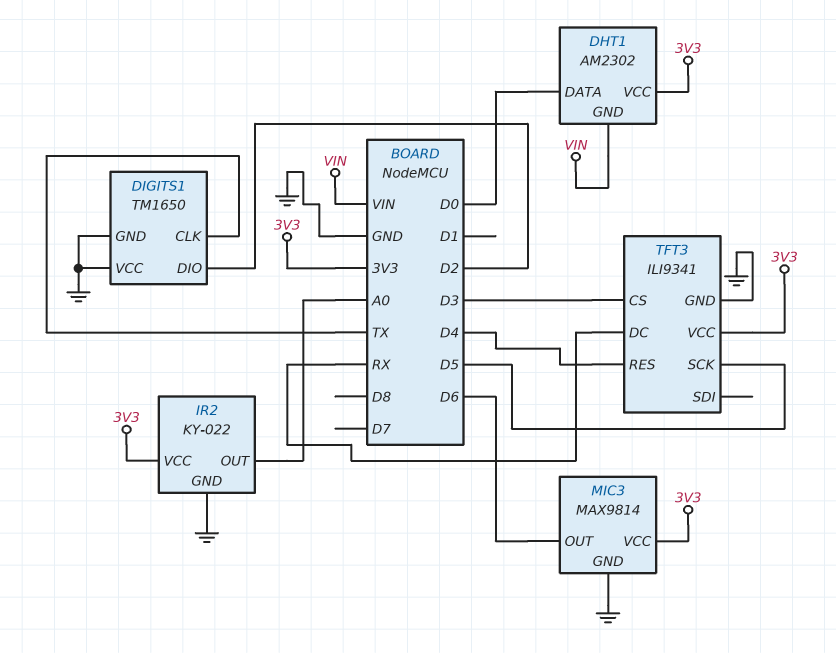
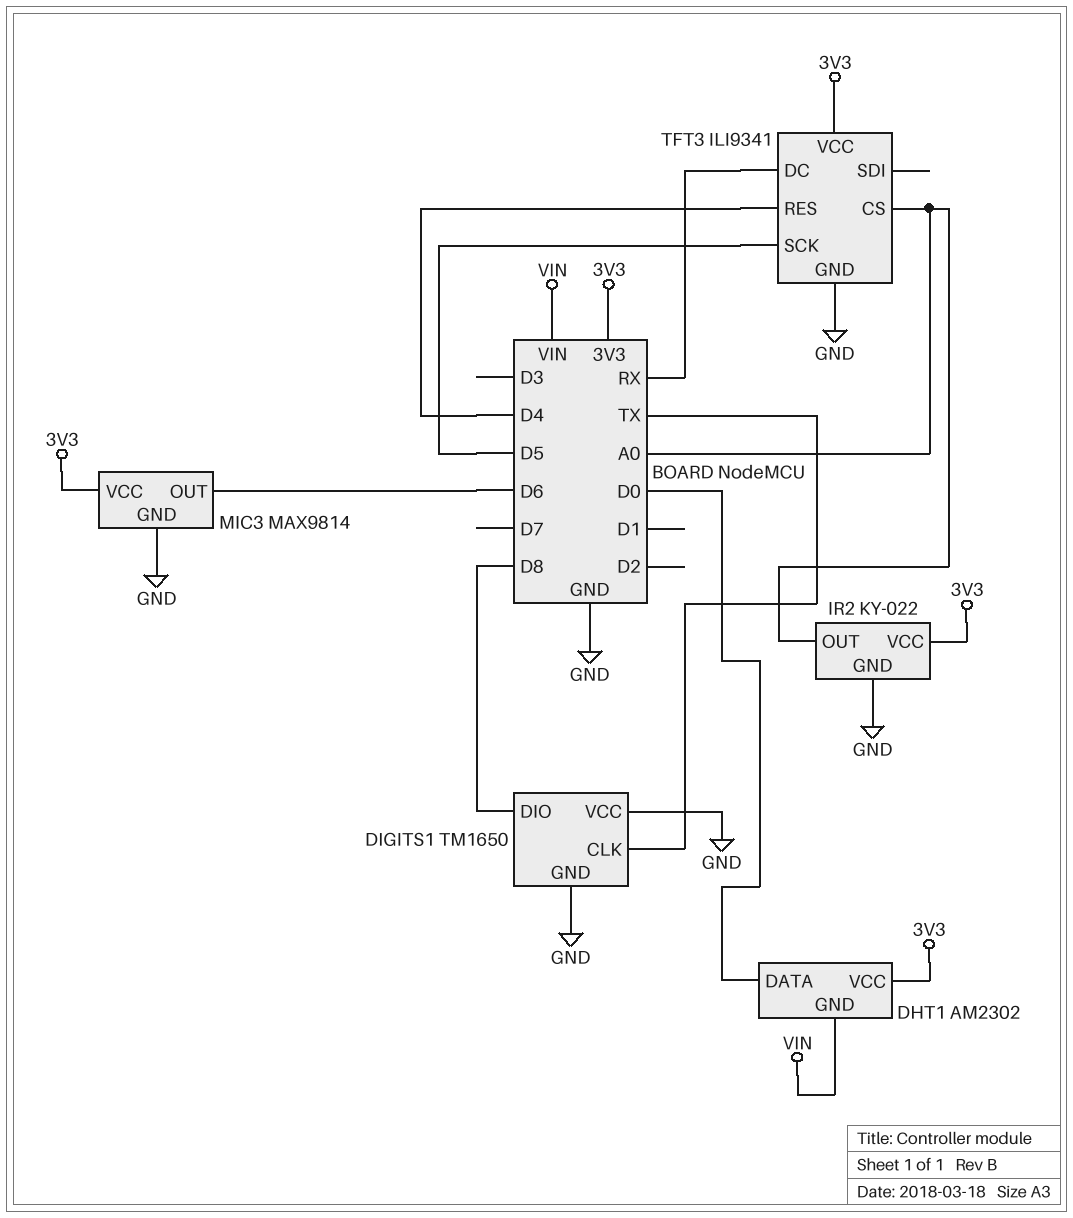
DIGITS1 pin DIO: D2 -> D8
TFT3 pin CS: D3 -> A0

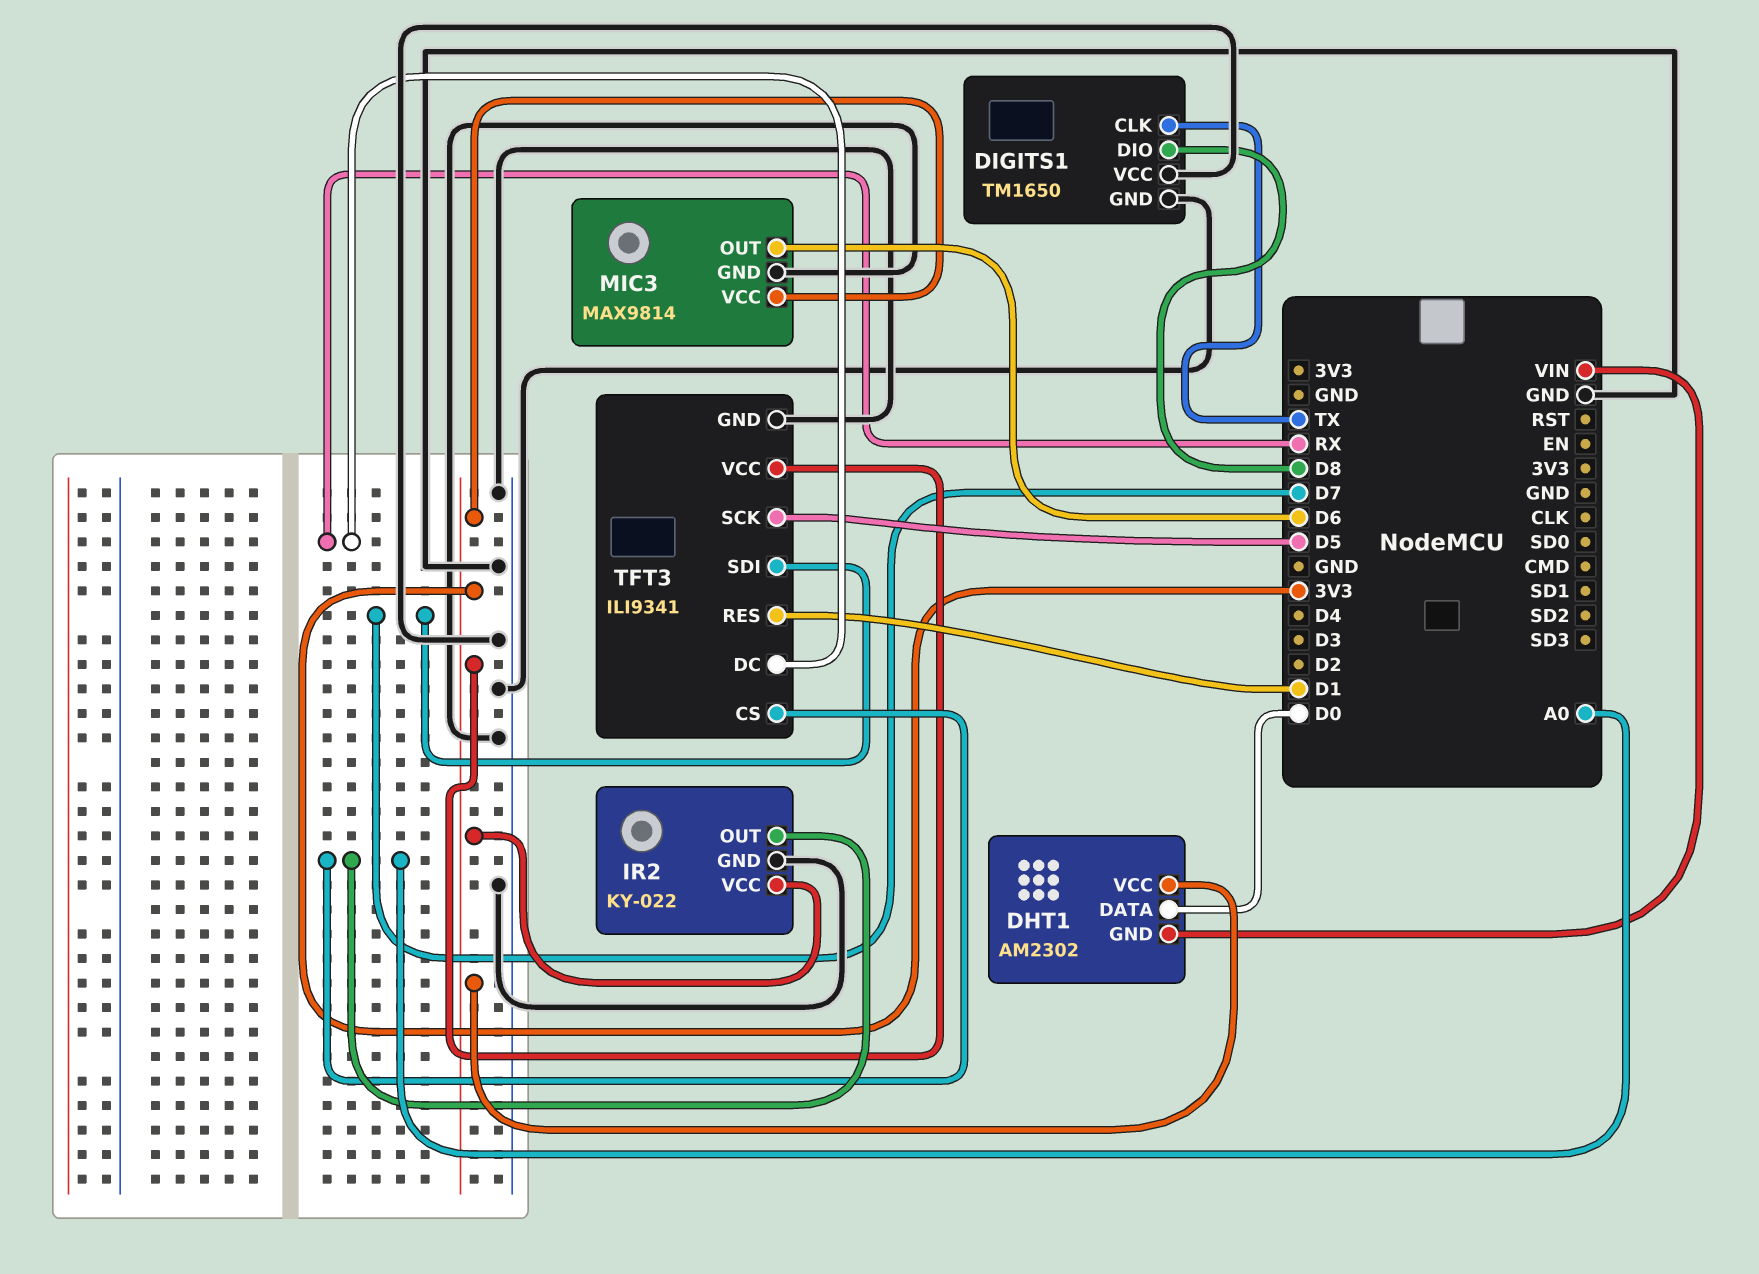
TFT3 pin RES: D4 -> D1
TFT3 pin SDI: none -> D7

